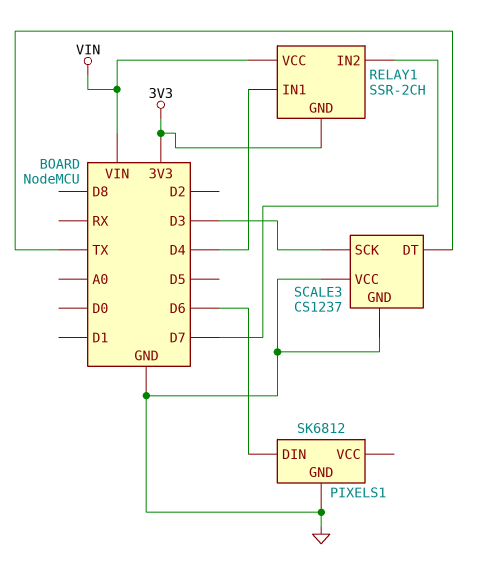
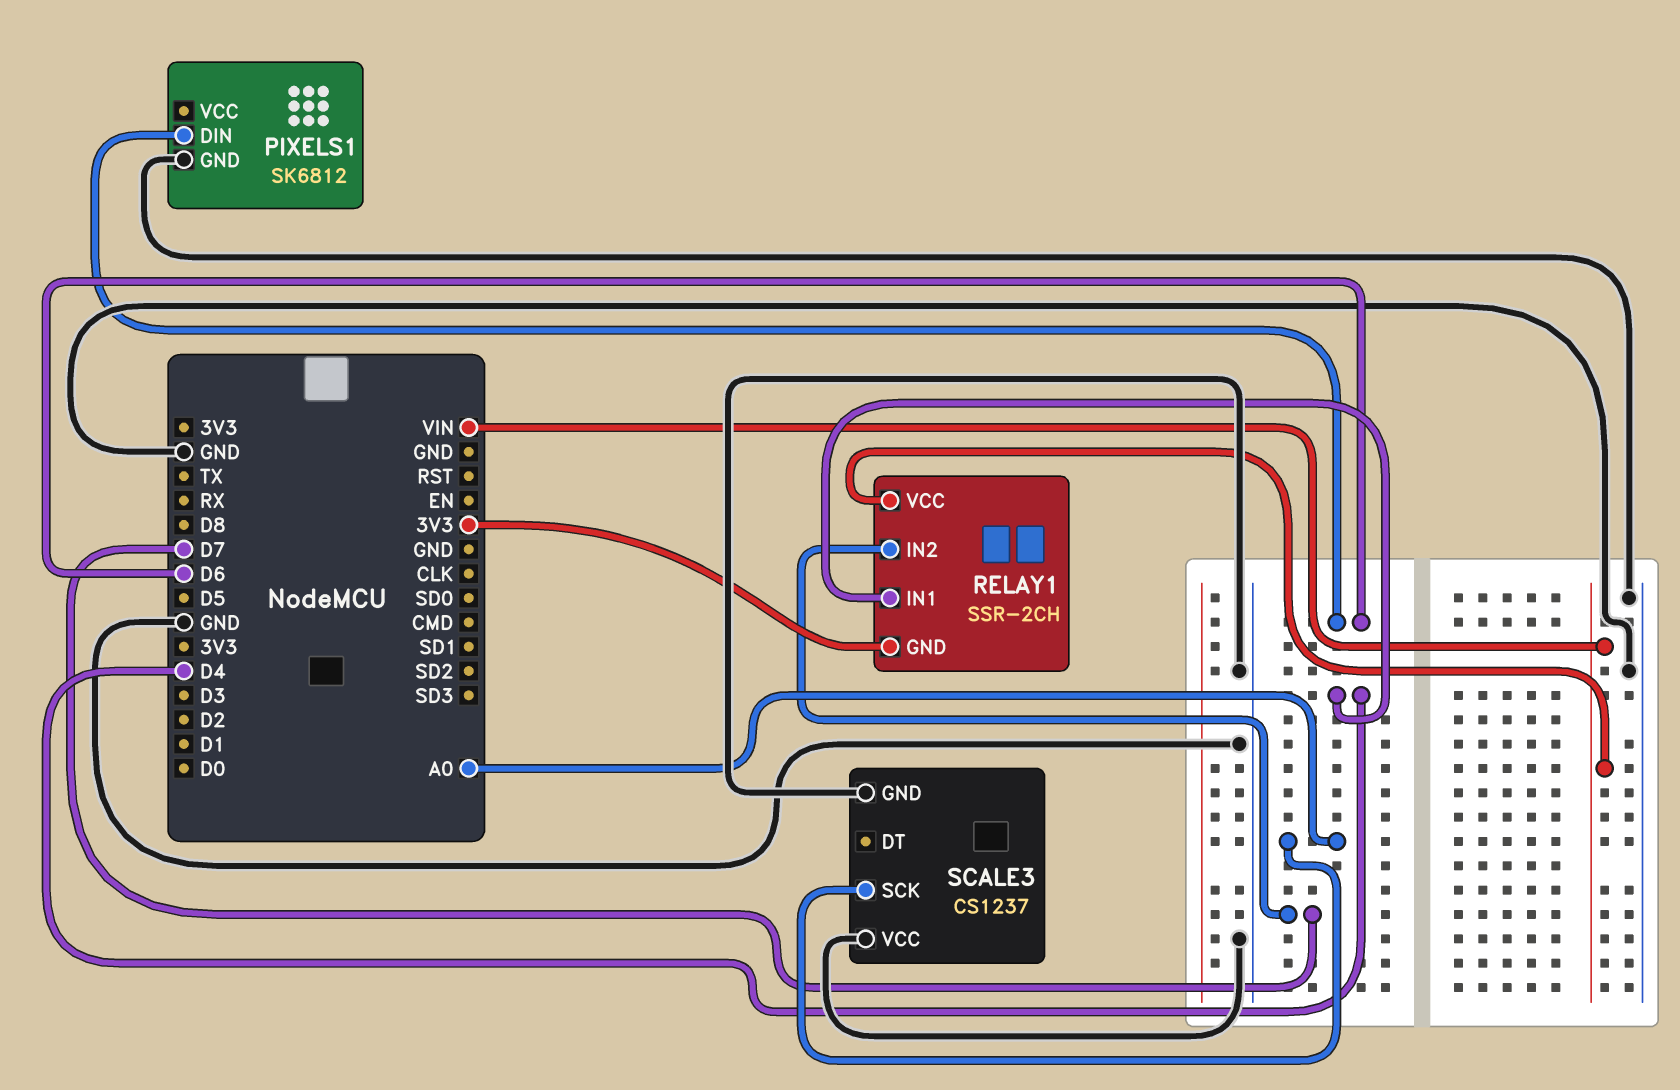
SCALE3 pin DT: TX -> none
SCALE3 pin SCK: D3 -> A0

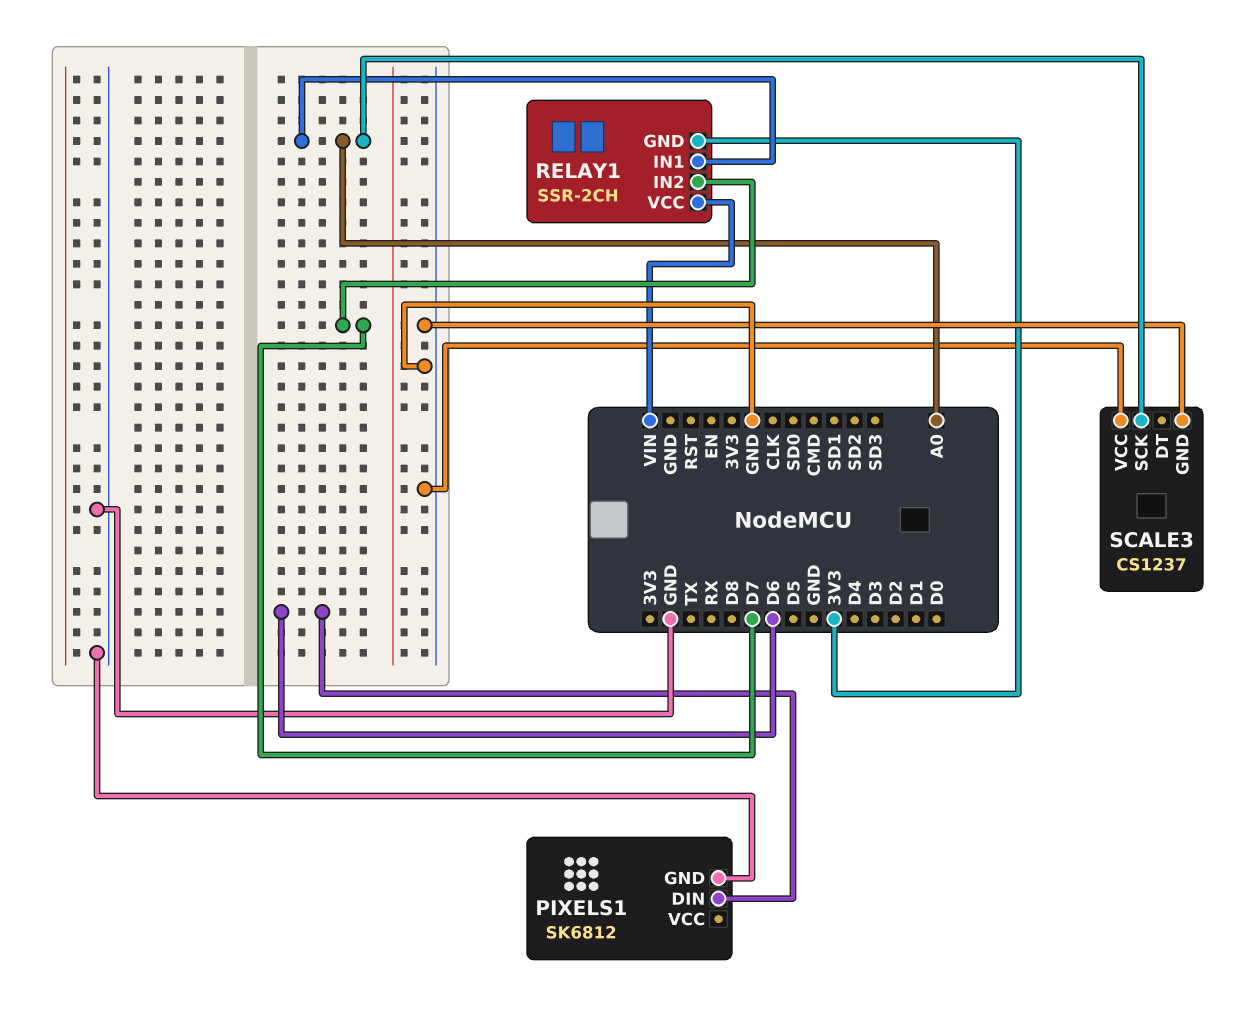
RELAY1 pin IN1: D4 -> A0

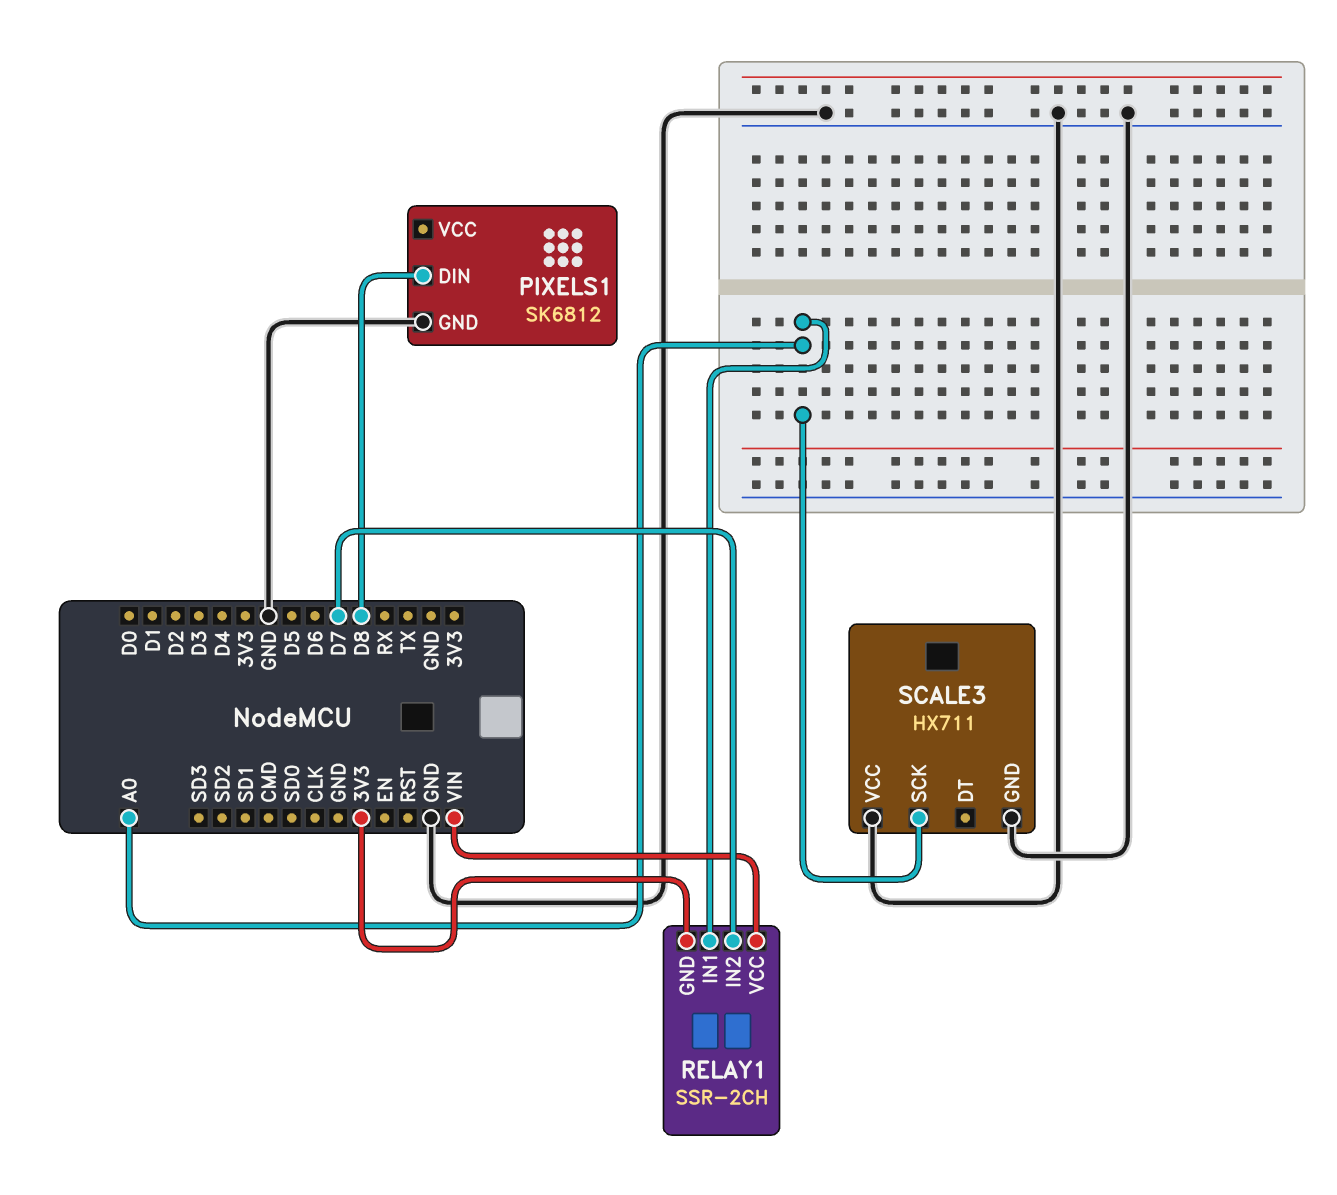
PIXELS1 pin DIN: D6 -> D8
SCALE3: CS1237 -> HX711

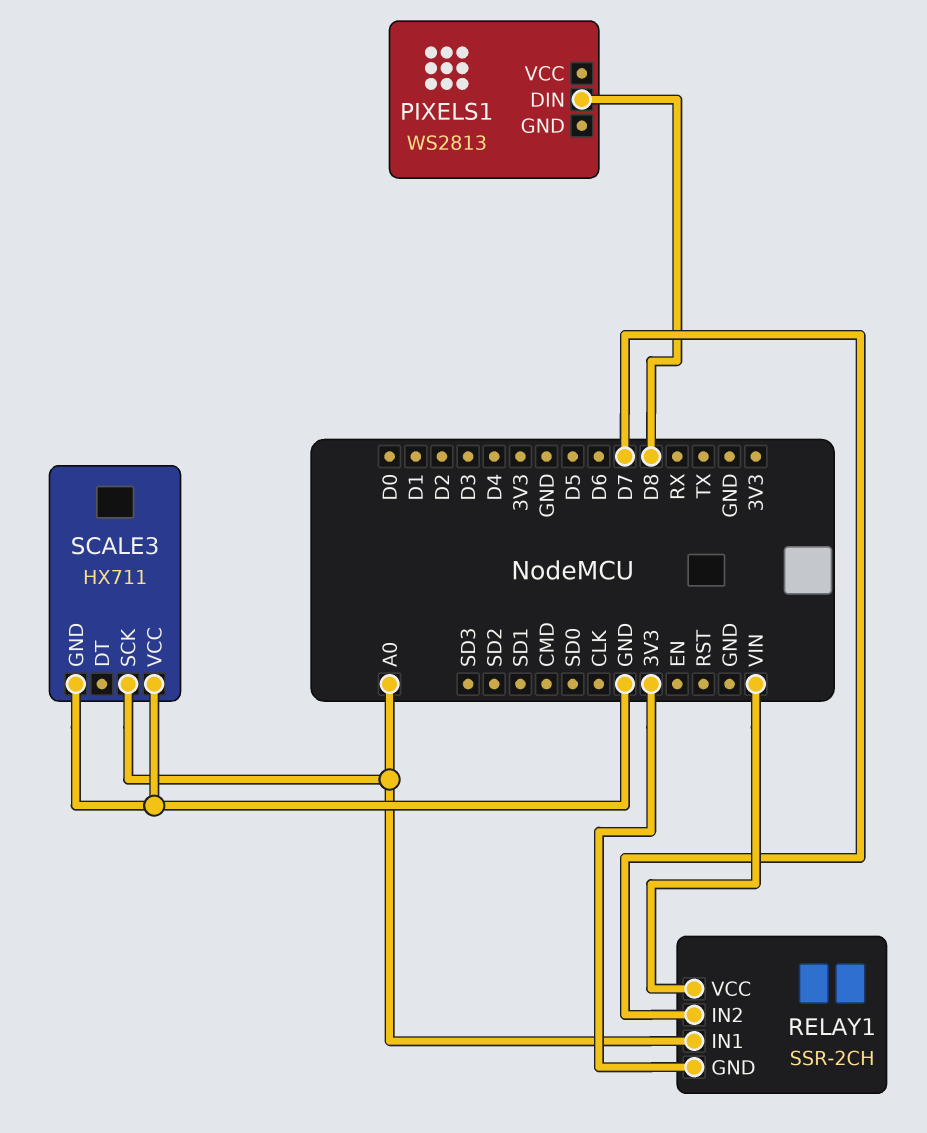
PIXELS1: SK6812 -> WS2813
PIXELS1 pin GND: GND -> none

